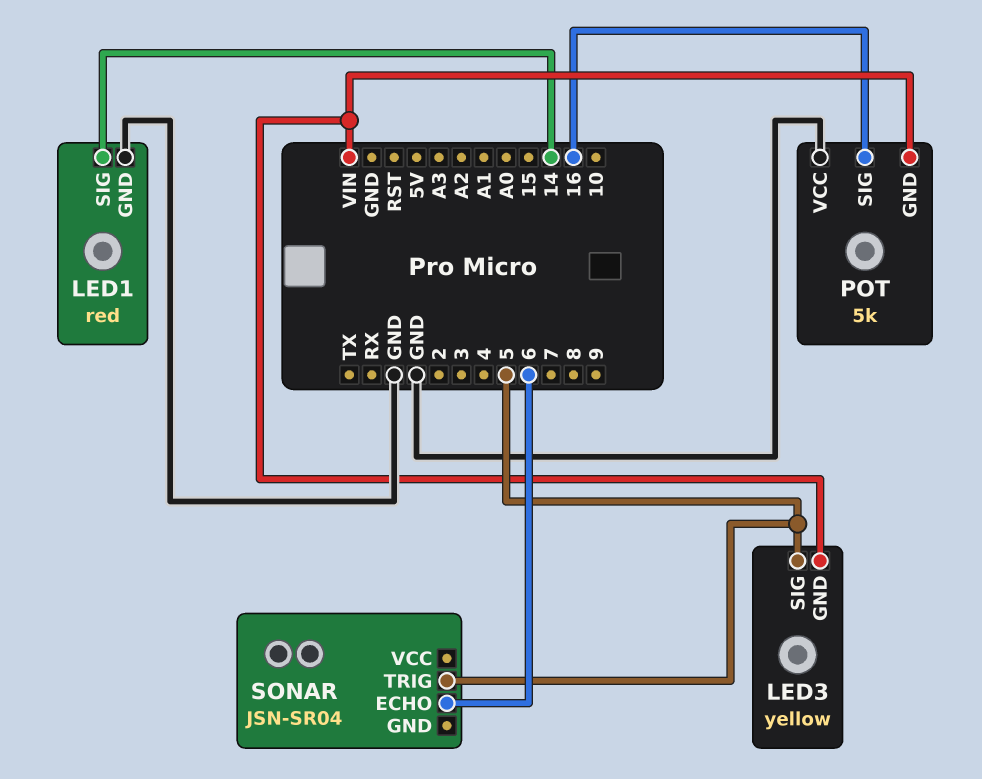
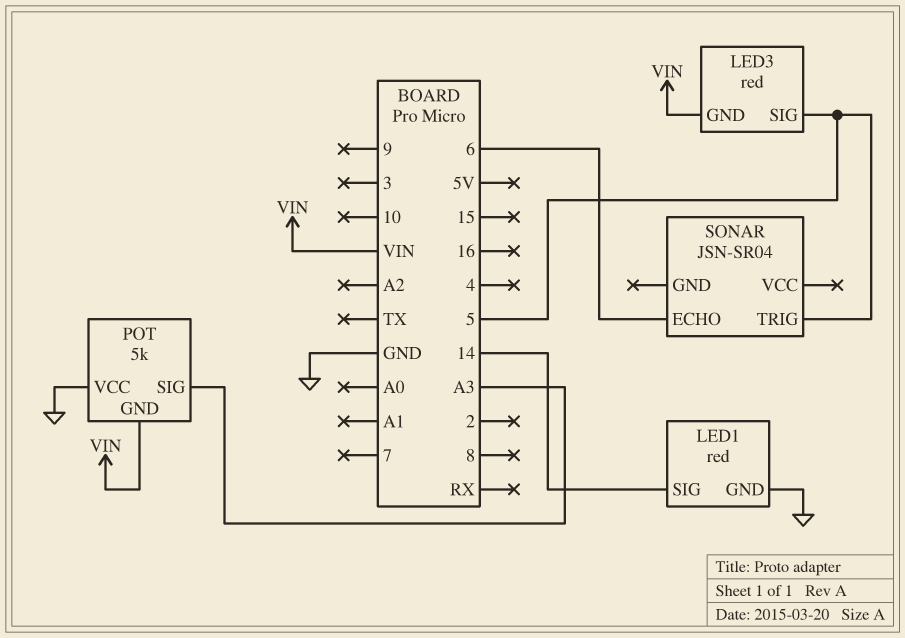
LED3: yellow -> red
POT pin SIG: 16 -> A3

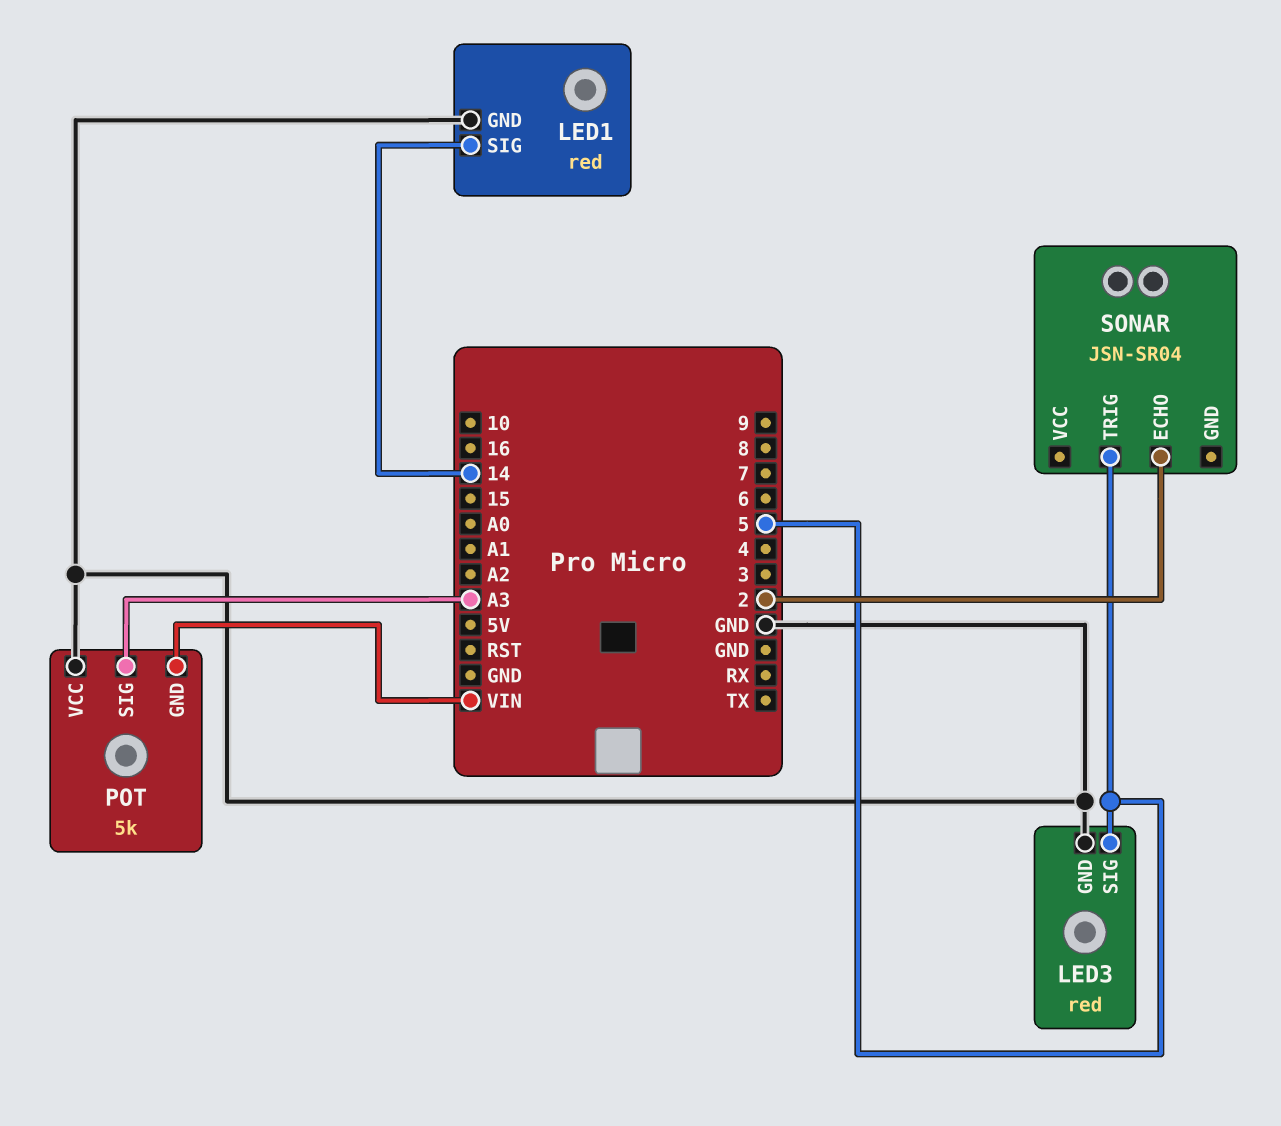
LED3 pin GND: VIN -> GND
SONAR pin ECHO: 6 -> 2

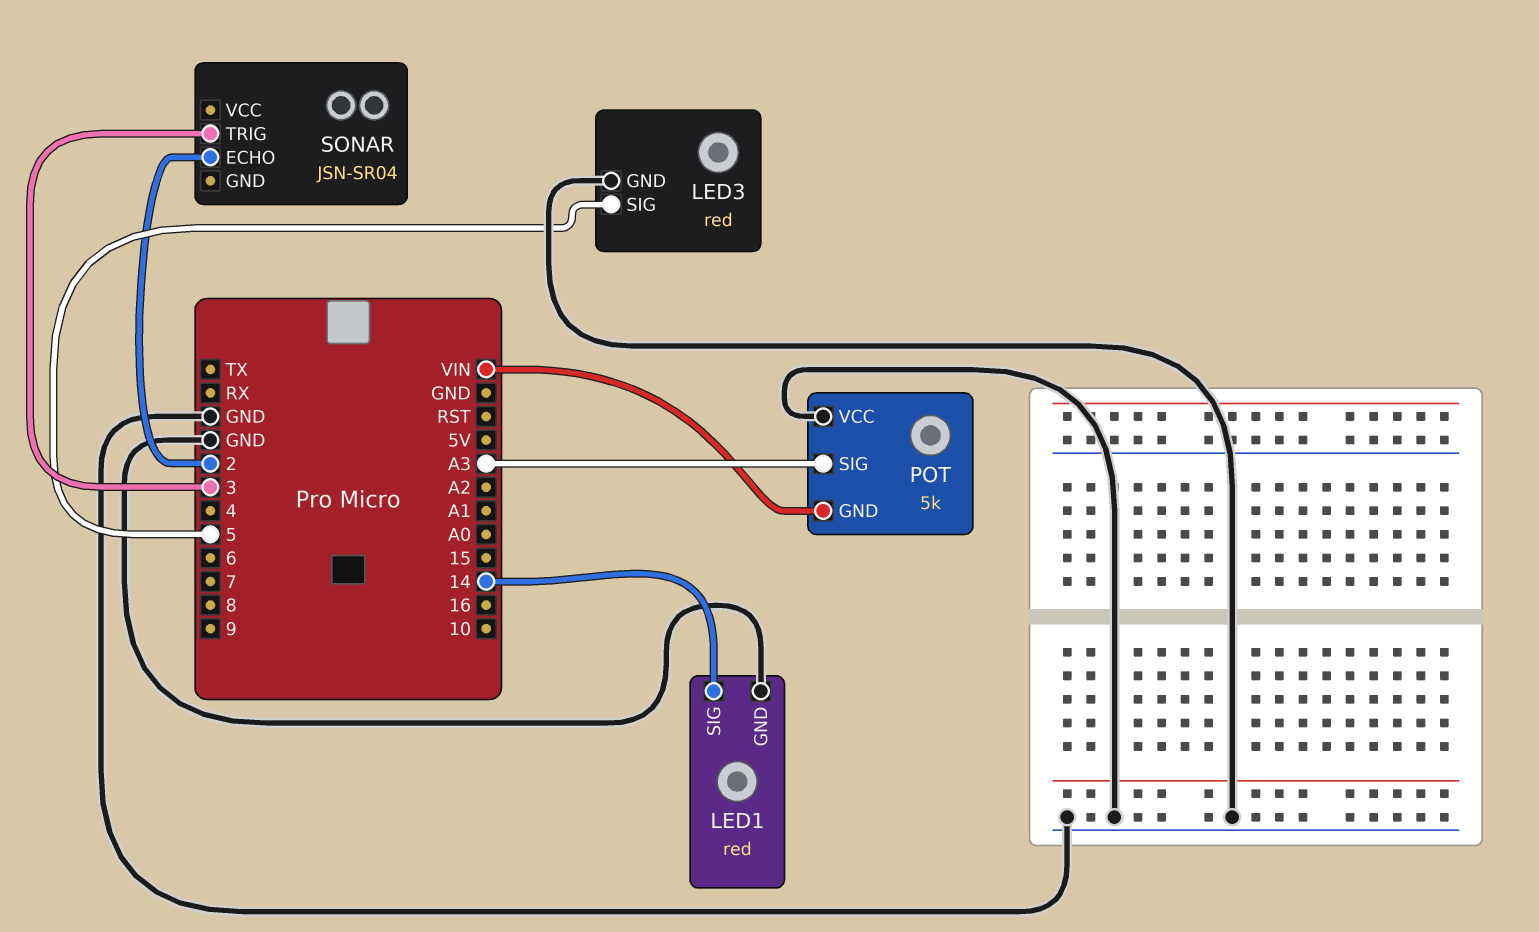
SONAR pin TRIG: 5 -> 3

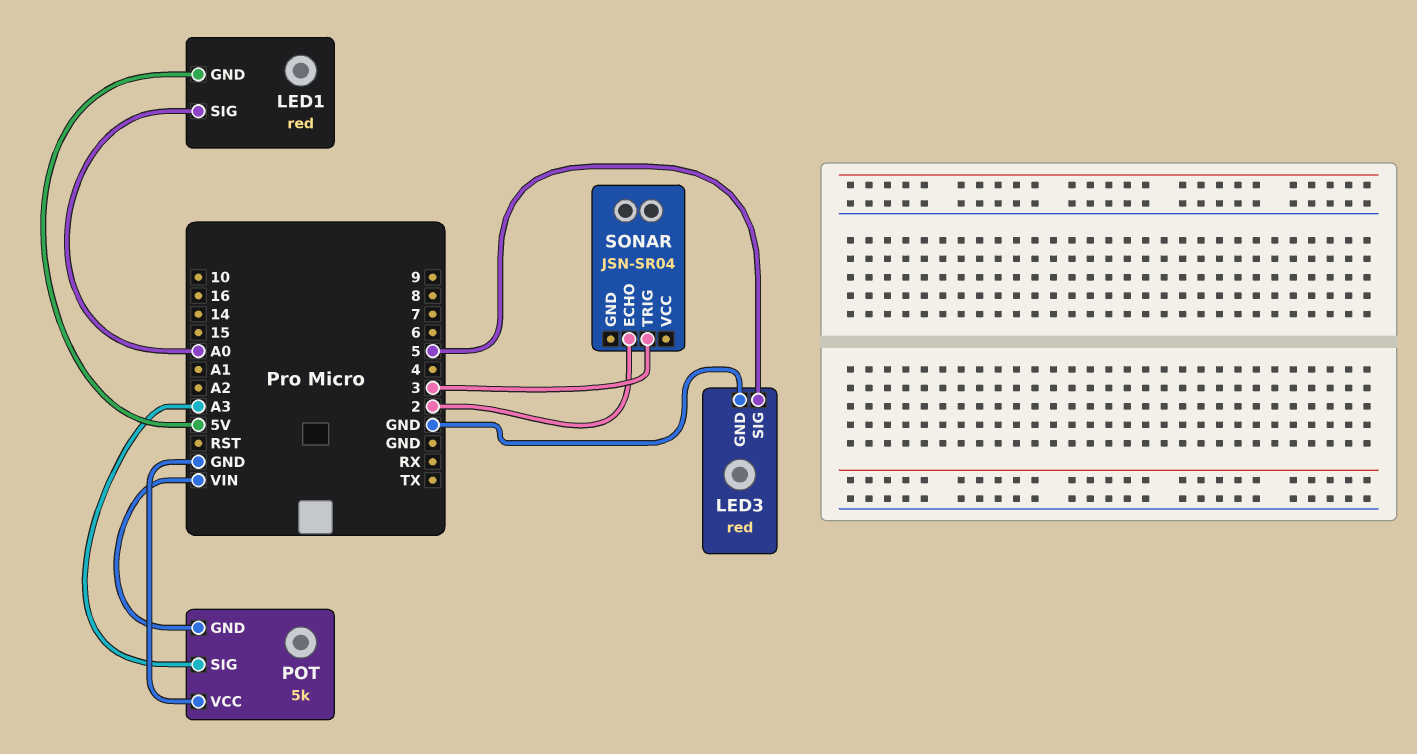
LED1 pin GND: GND -> 5V
LED1 pin SIG: 14 -> A0

